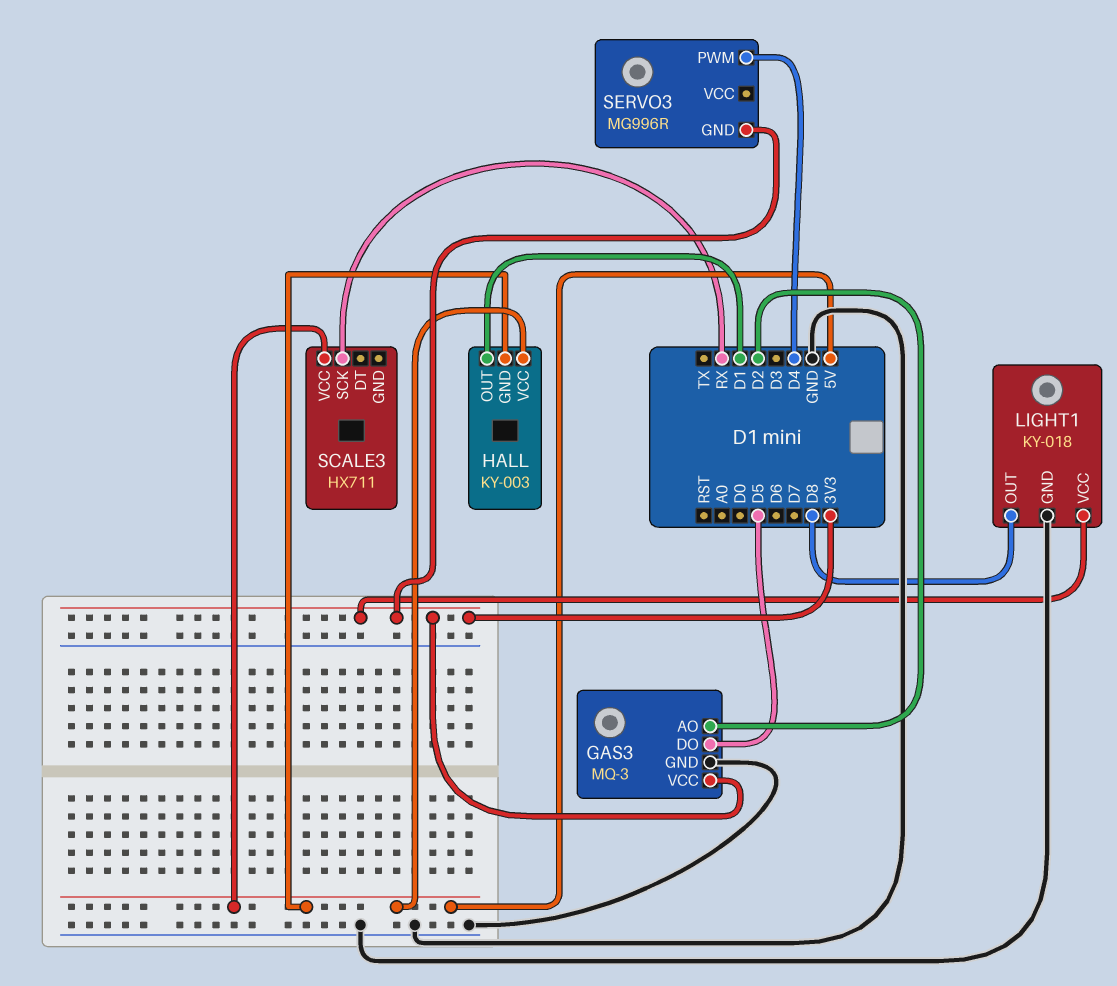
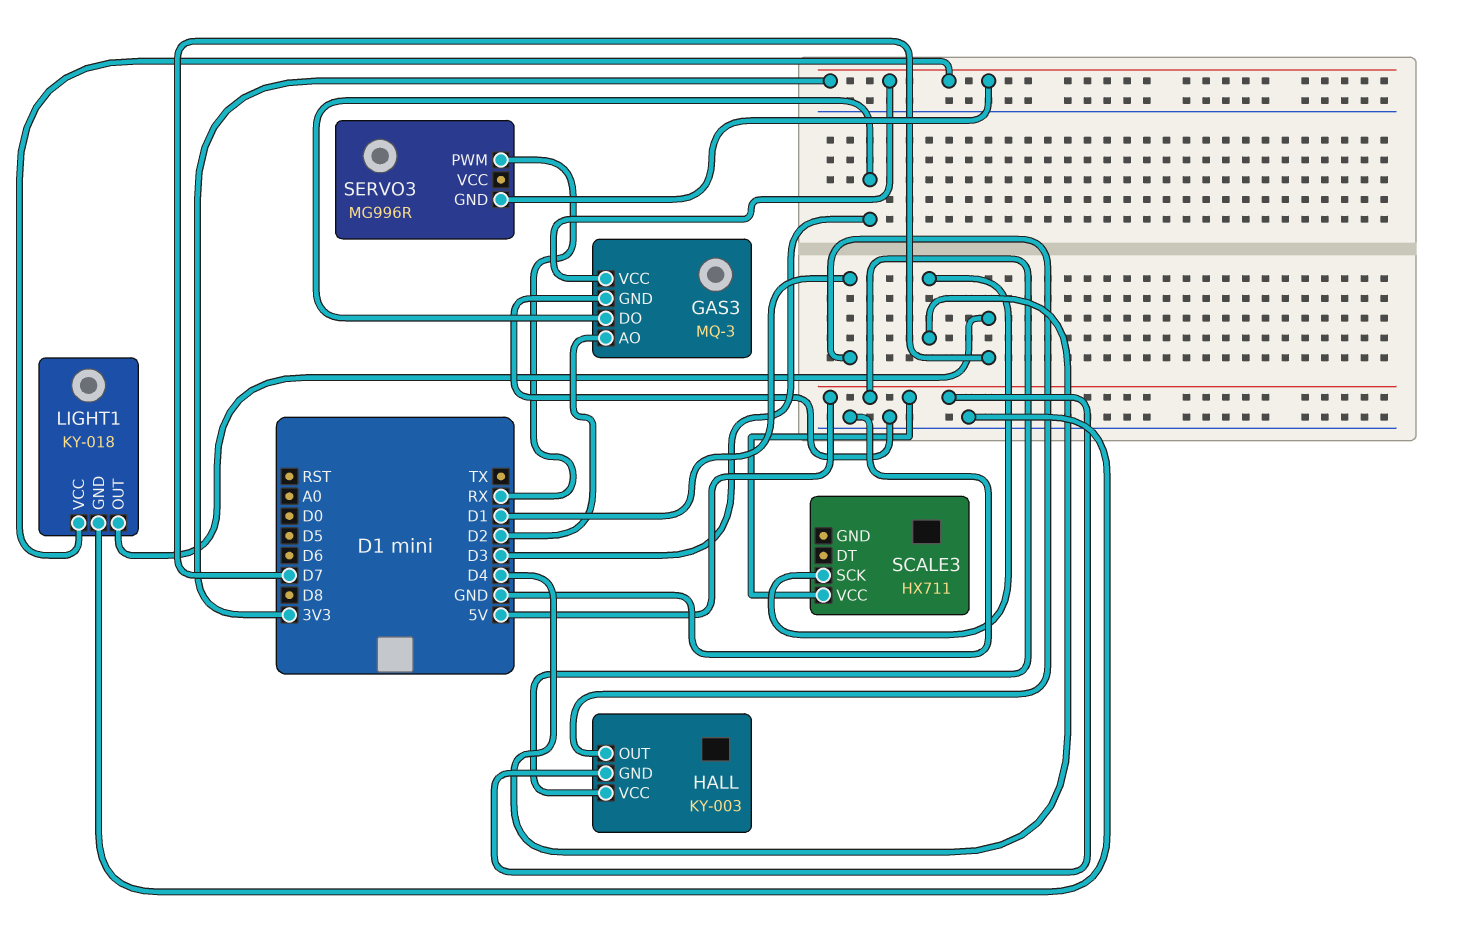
GAS3 pin DO: D5 -> D3
LIGHT1 pin OUT: D8 -> D7
SCALE3 pin SCK: RX -> D4
SERVO3 pin PWM: D4 -> RX

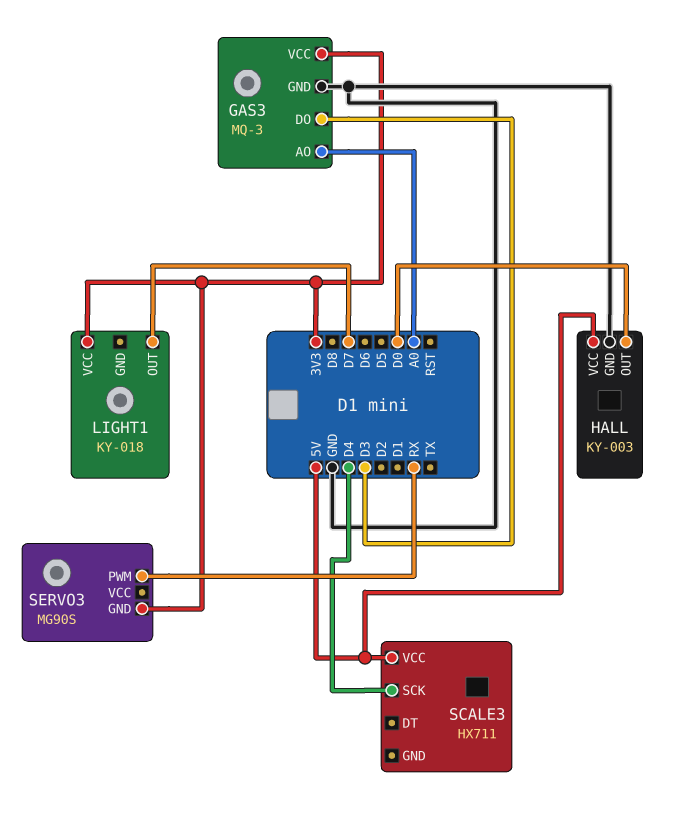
GAS3 pin AO: D2 -> A0
HALL pin GND: 5V -> GND
HALL pin OUT: D1 -> D0
LIGHT1 pin GND: GND -> none
SERVO3: MG996R -> MG90S

